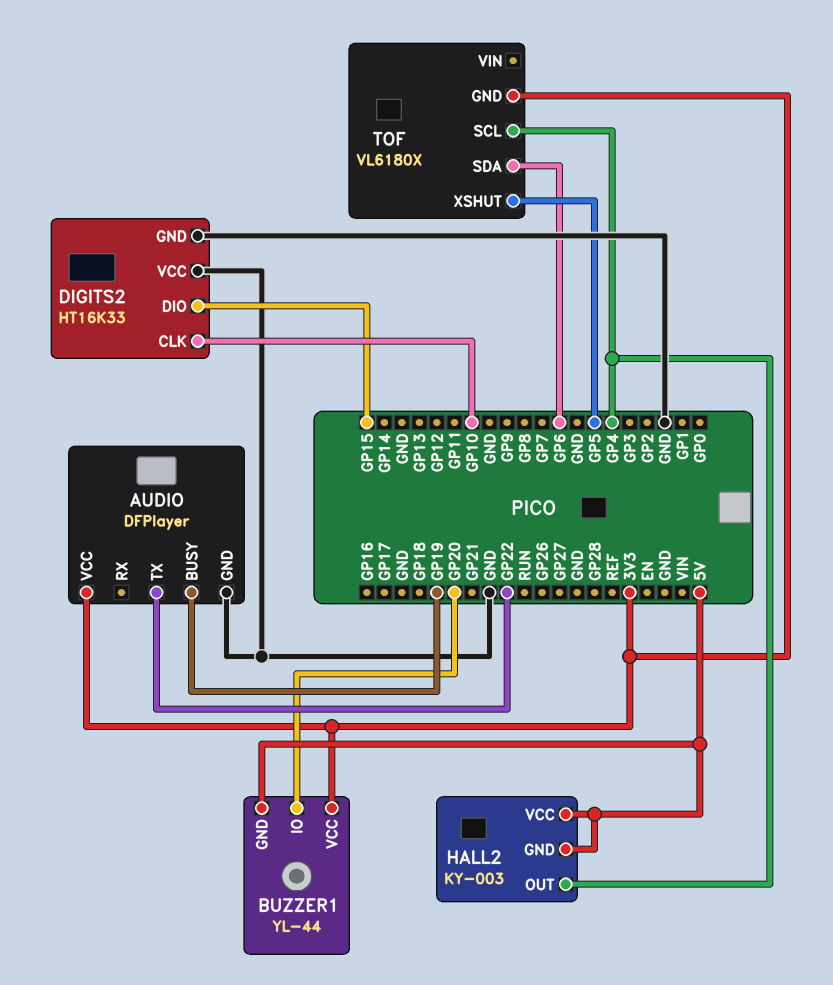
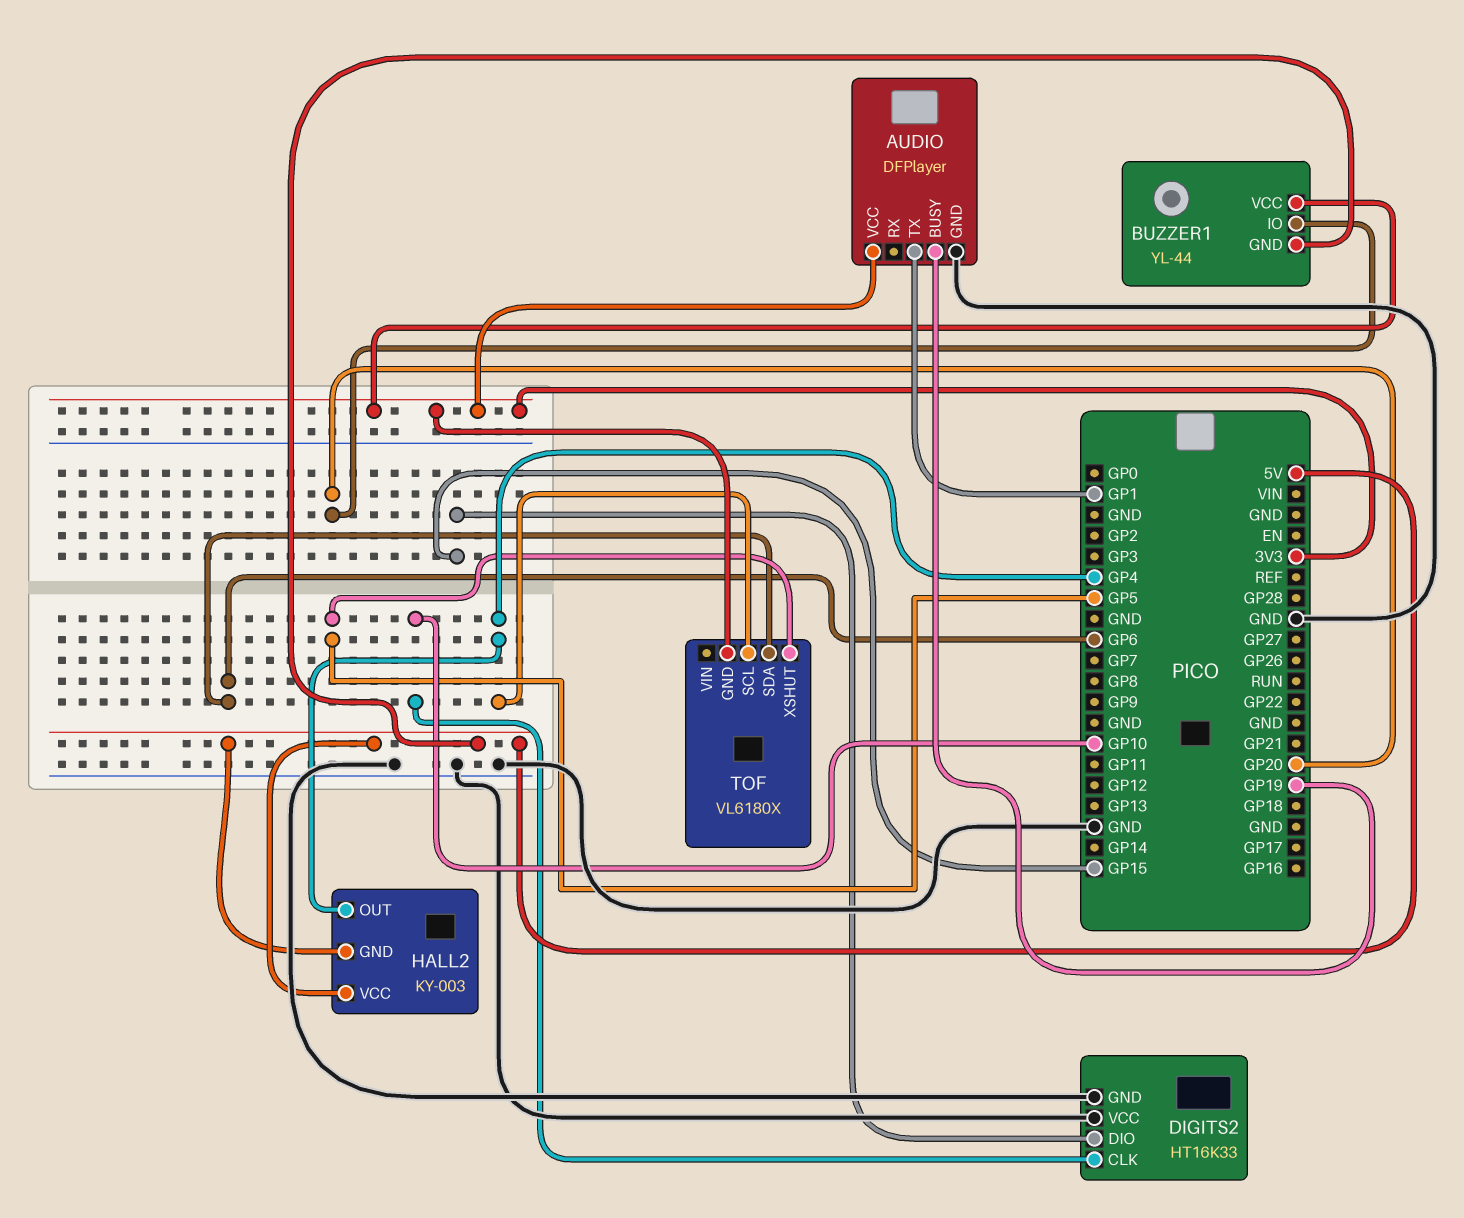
AUDIO pin TX: GP22 -> GP1

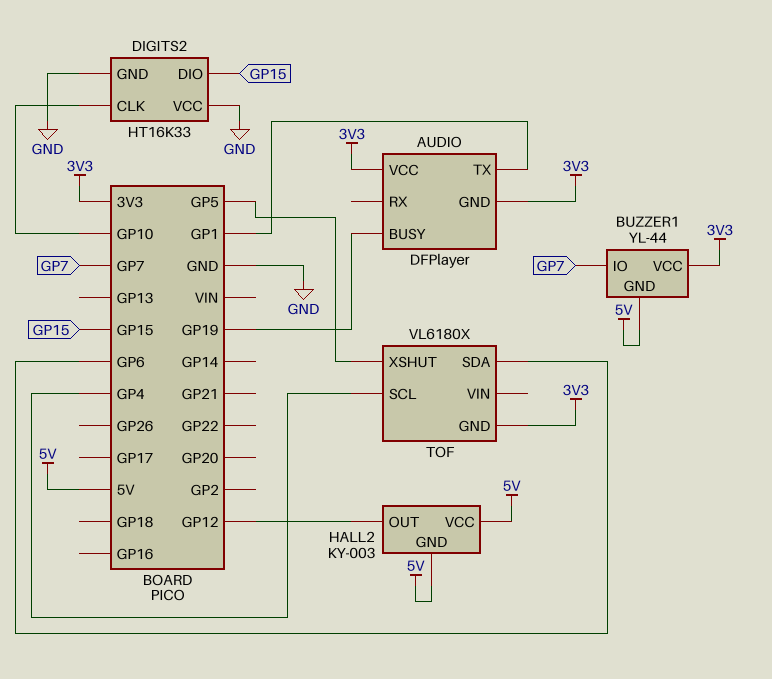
AUDIO pin GND: GND -> 3V3
BUZZER1 pin IO: GP20 -> GP7
HALL2 pin OUT: GP4 -> GP12

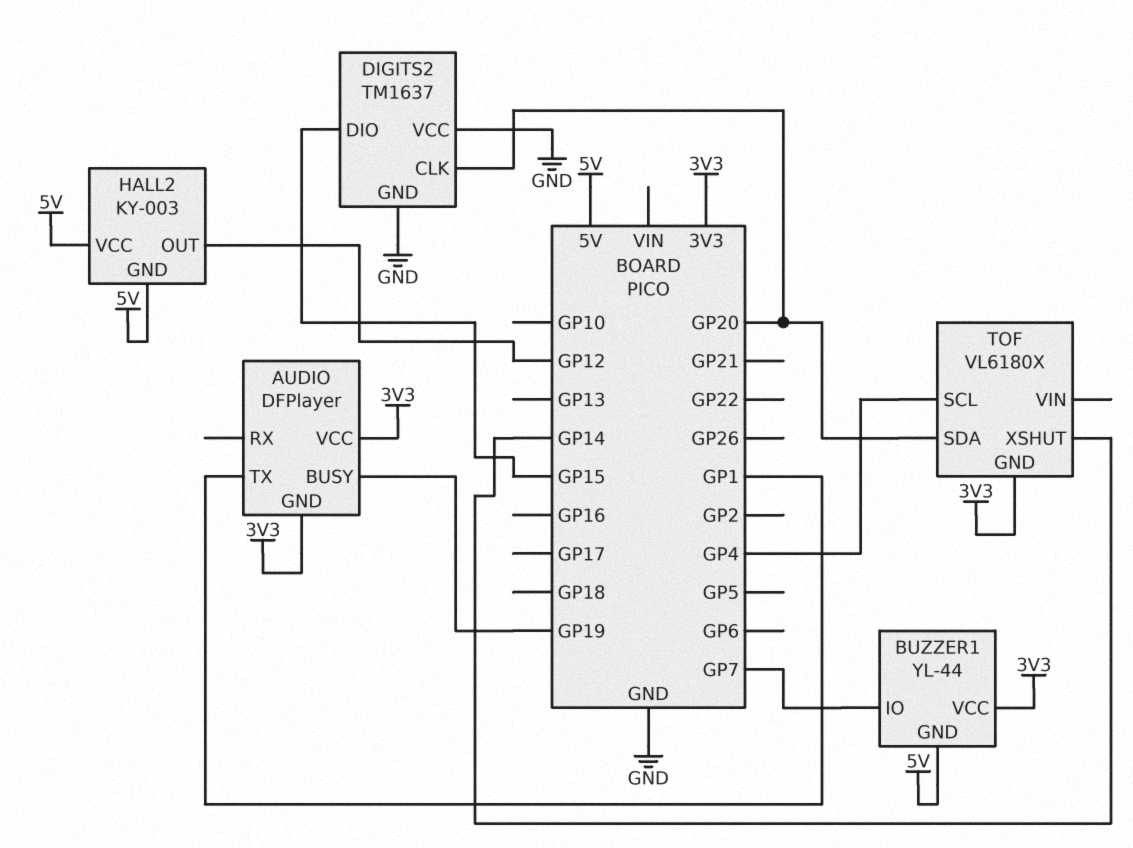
DIGITS2: HT16K33 -> TM1637
DIGITS2 pin CLK: GP10 -> GP20
TOF pin SDA: GP6 -> GP20
TOF pin XSHUT: GP5 -> GP14

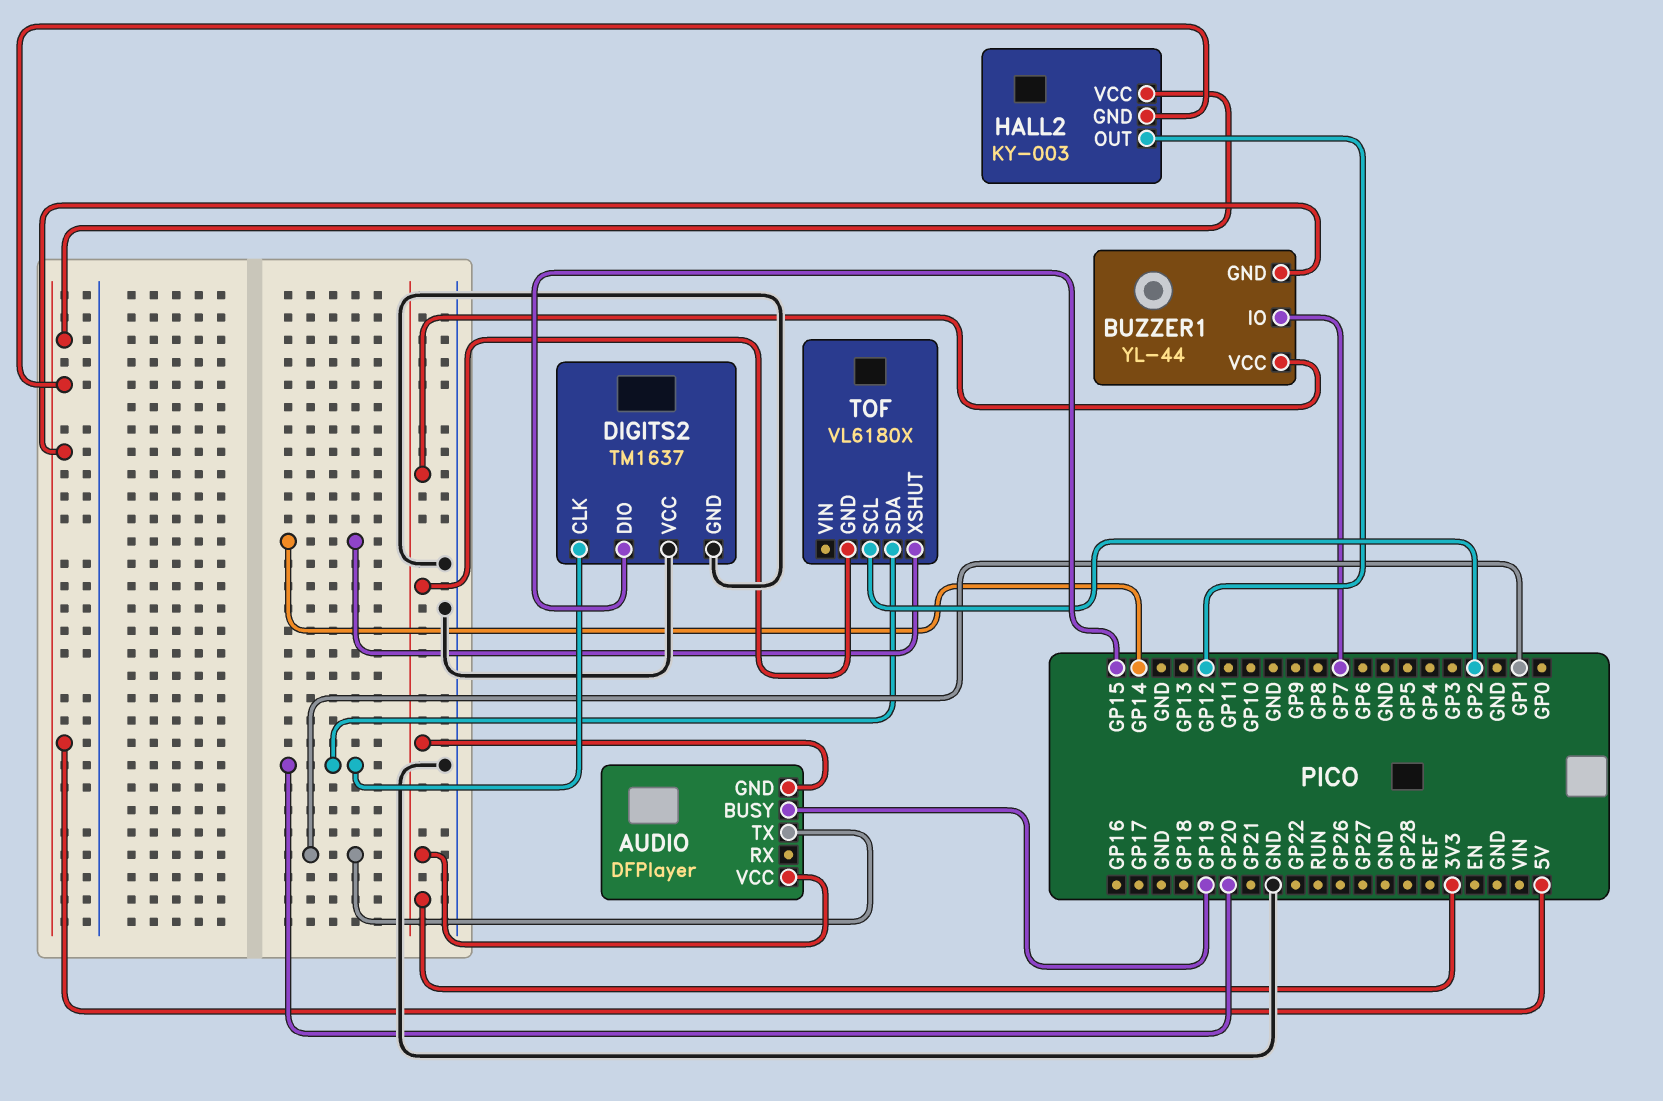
TOF pin SCL: GP4 -> GP2

